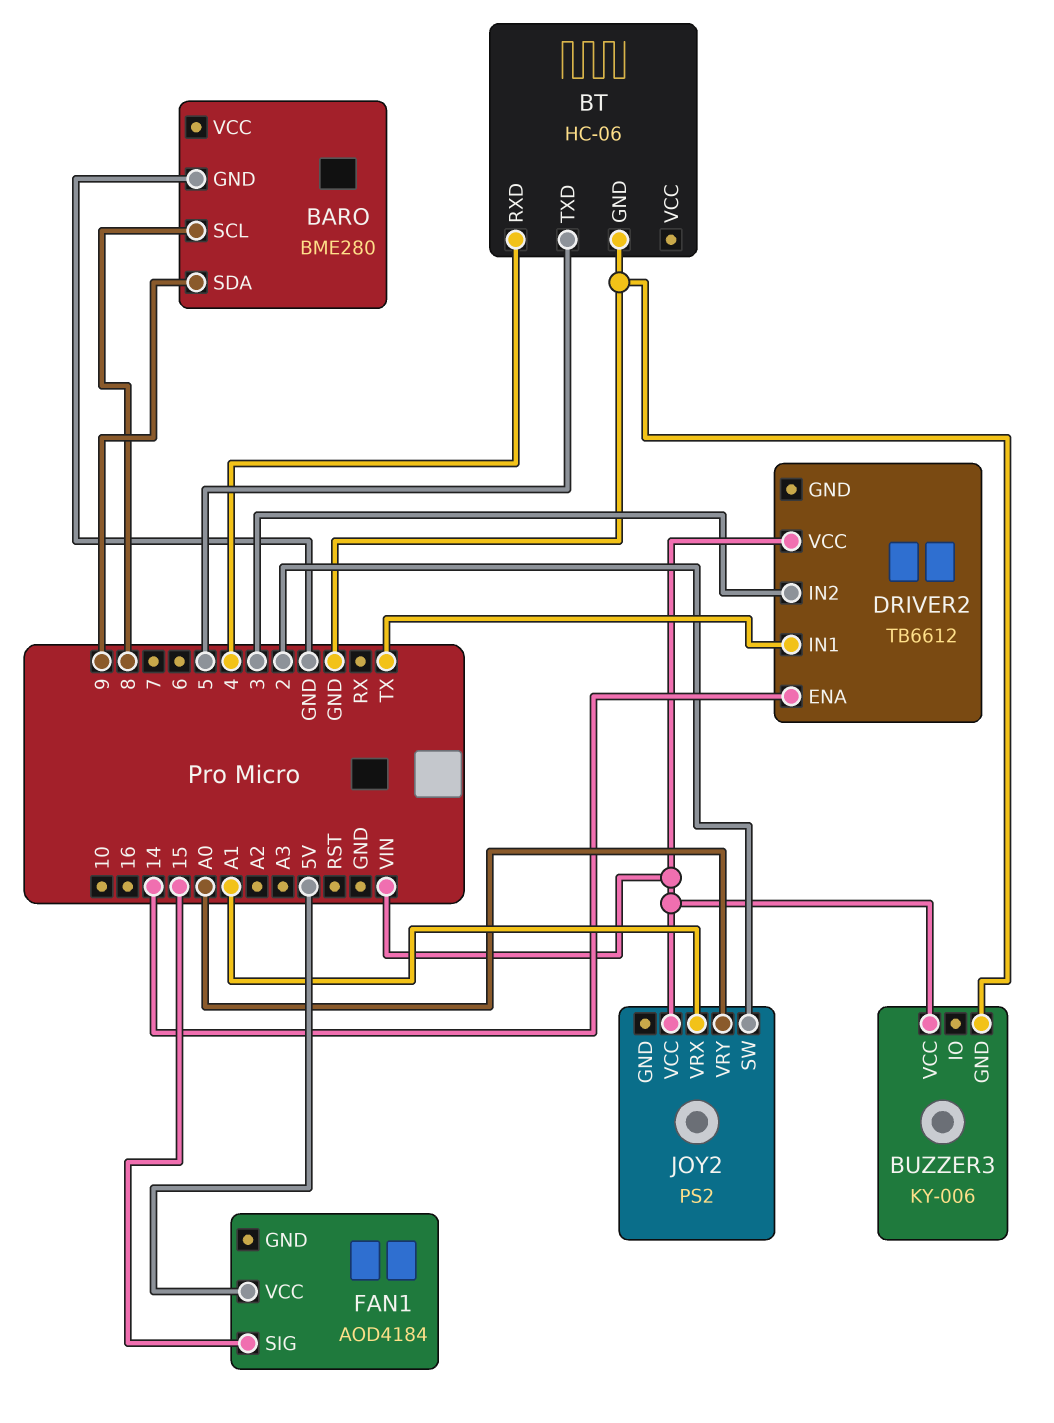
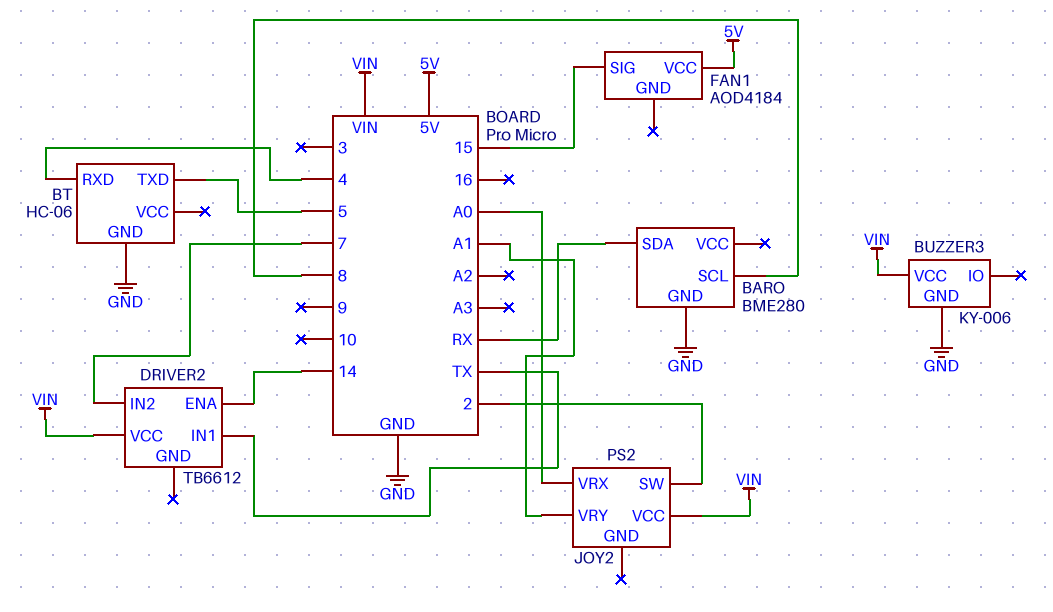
BARO pin SDA: 9 -> RX
DRIVER2 pin IN2: 3 -> 7
JOY2 pin VRX: A1 -> A0
JOY2 pin VRY: A0 -> A1

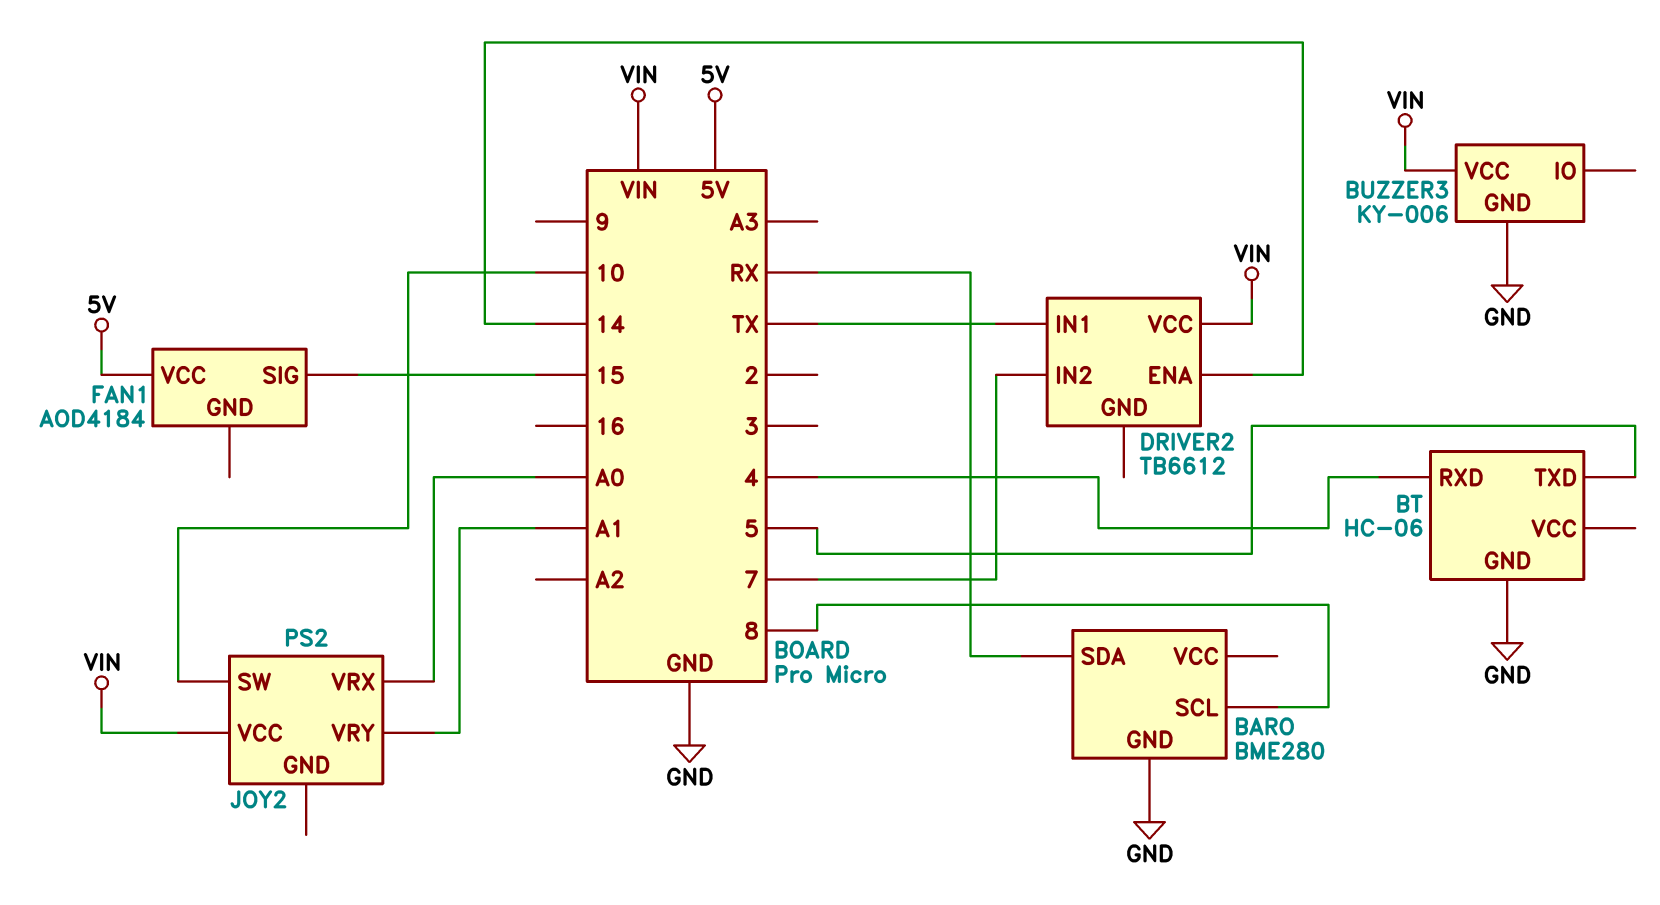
JOY2 pin SW: 2 -> 10

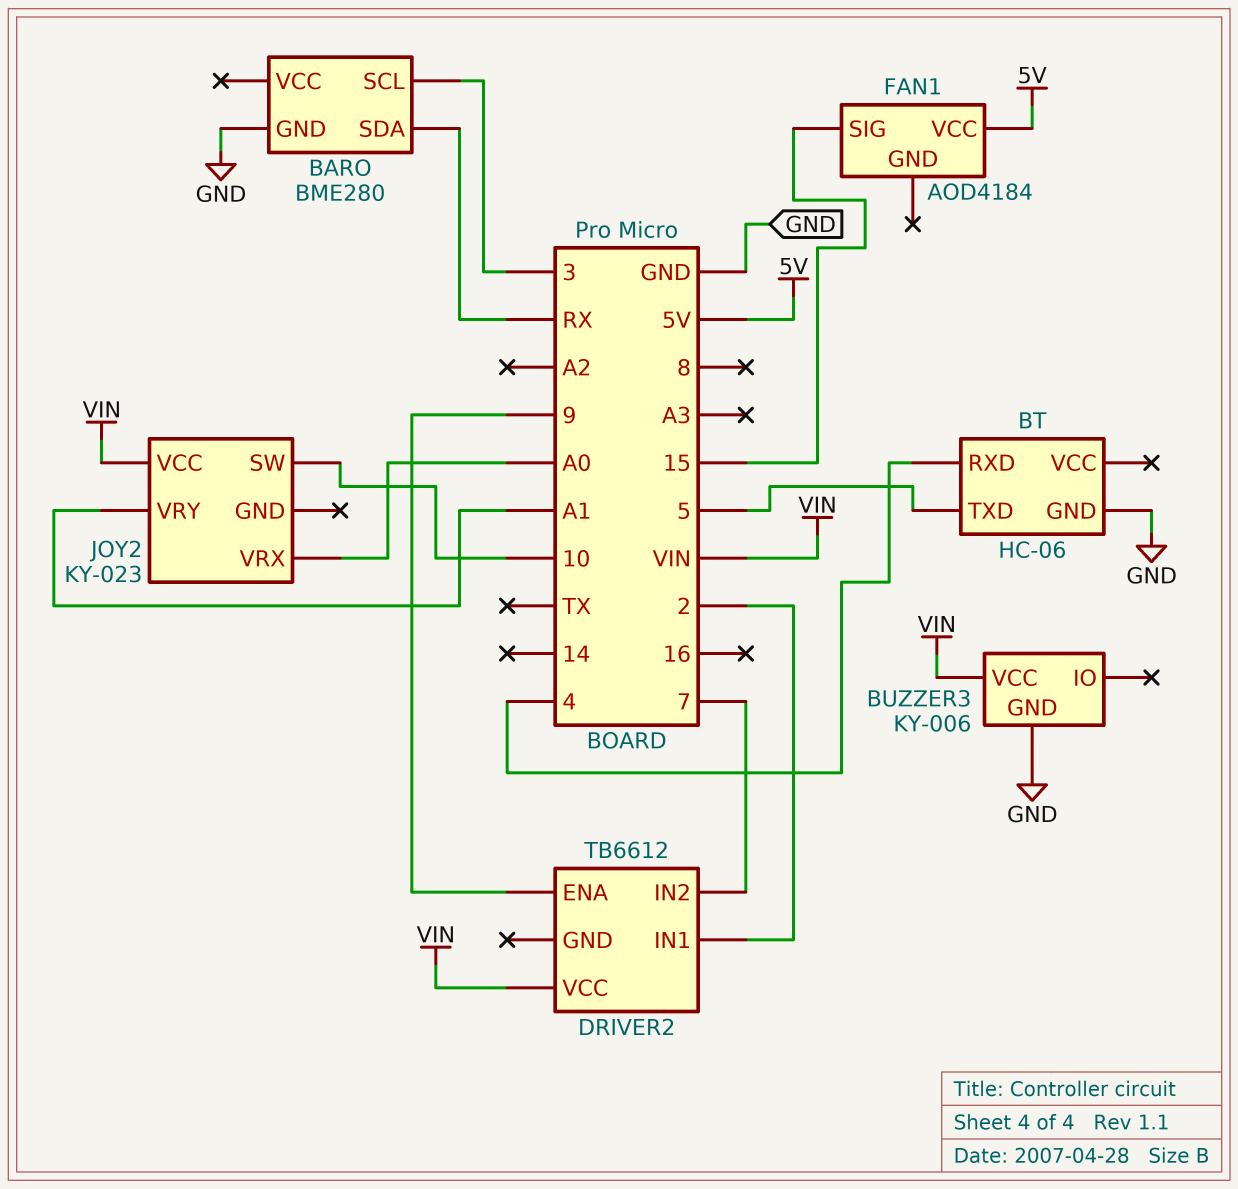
BARO pin SCL: 8 -> 3
DRIVER2 pin ENA: 14 -> 9
DRIVER2 pin IN1: TX -> 2
JOY2: PS2 -> KY-023

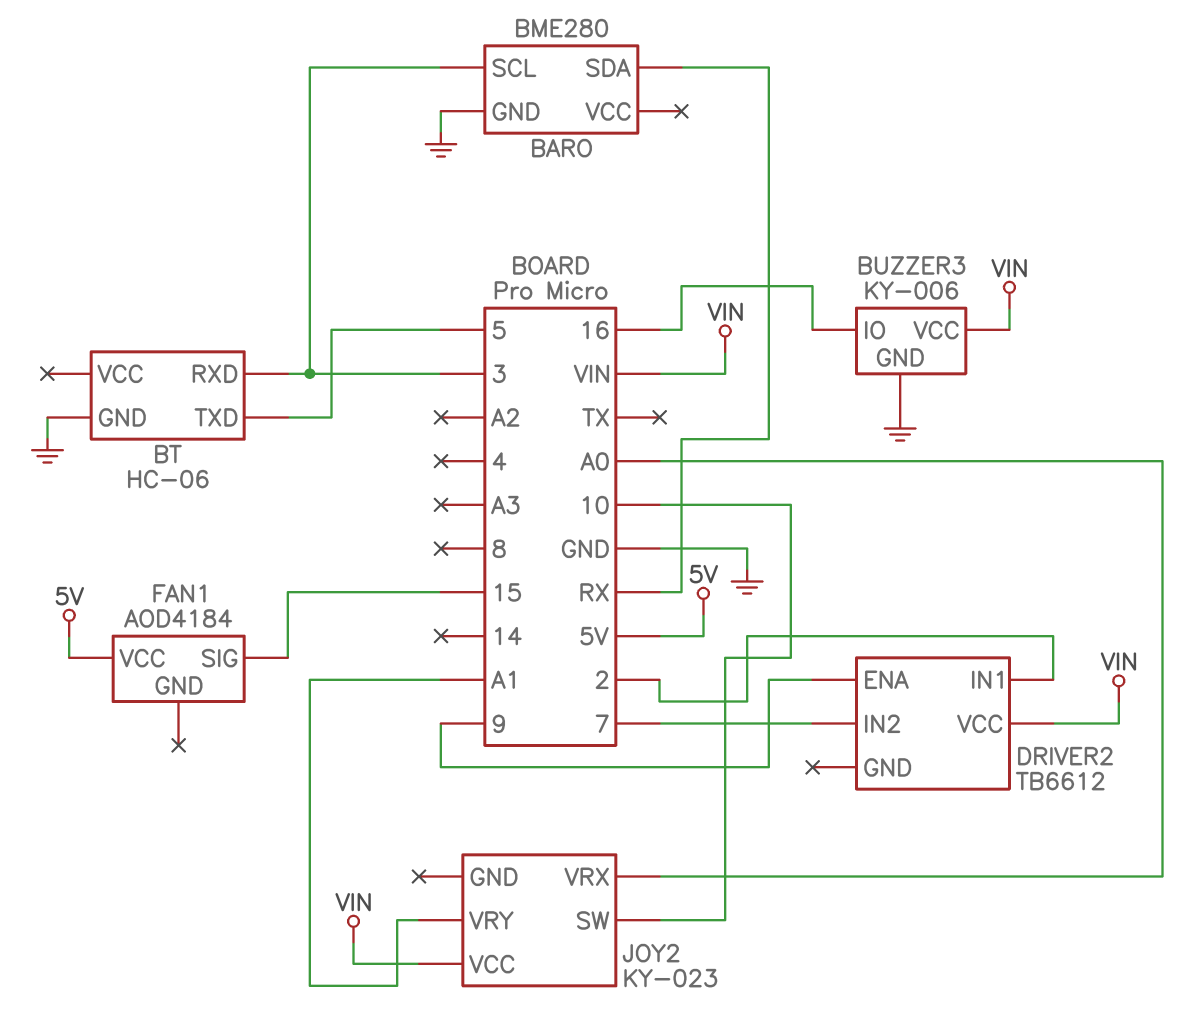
BT pin RXD: 4 -> 3
BUZZER3 pin IO: none -> 16

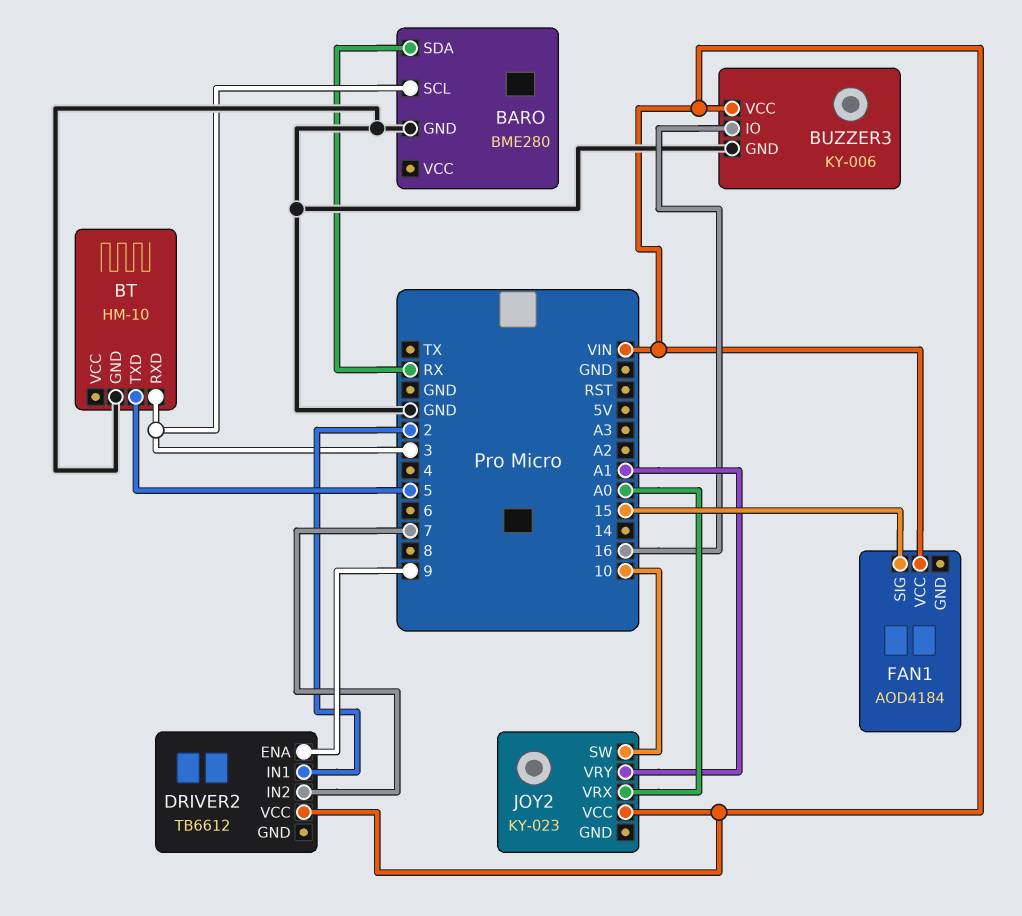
BT: HC-06 -> HM-10
FAN1 pin VCC: 5V -> VIN

